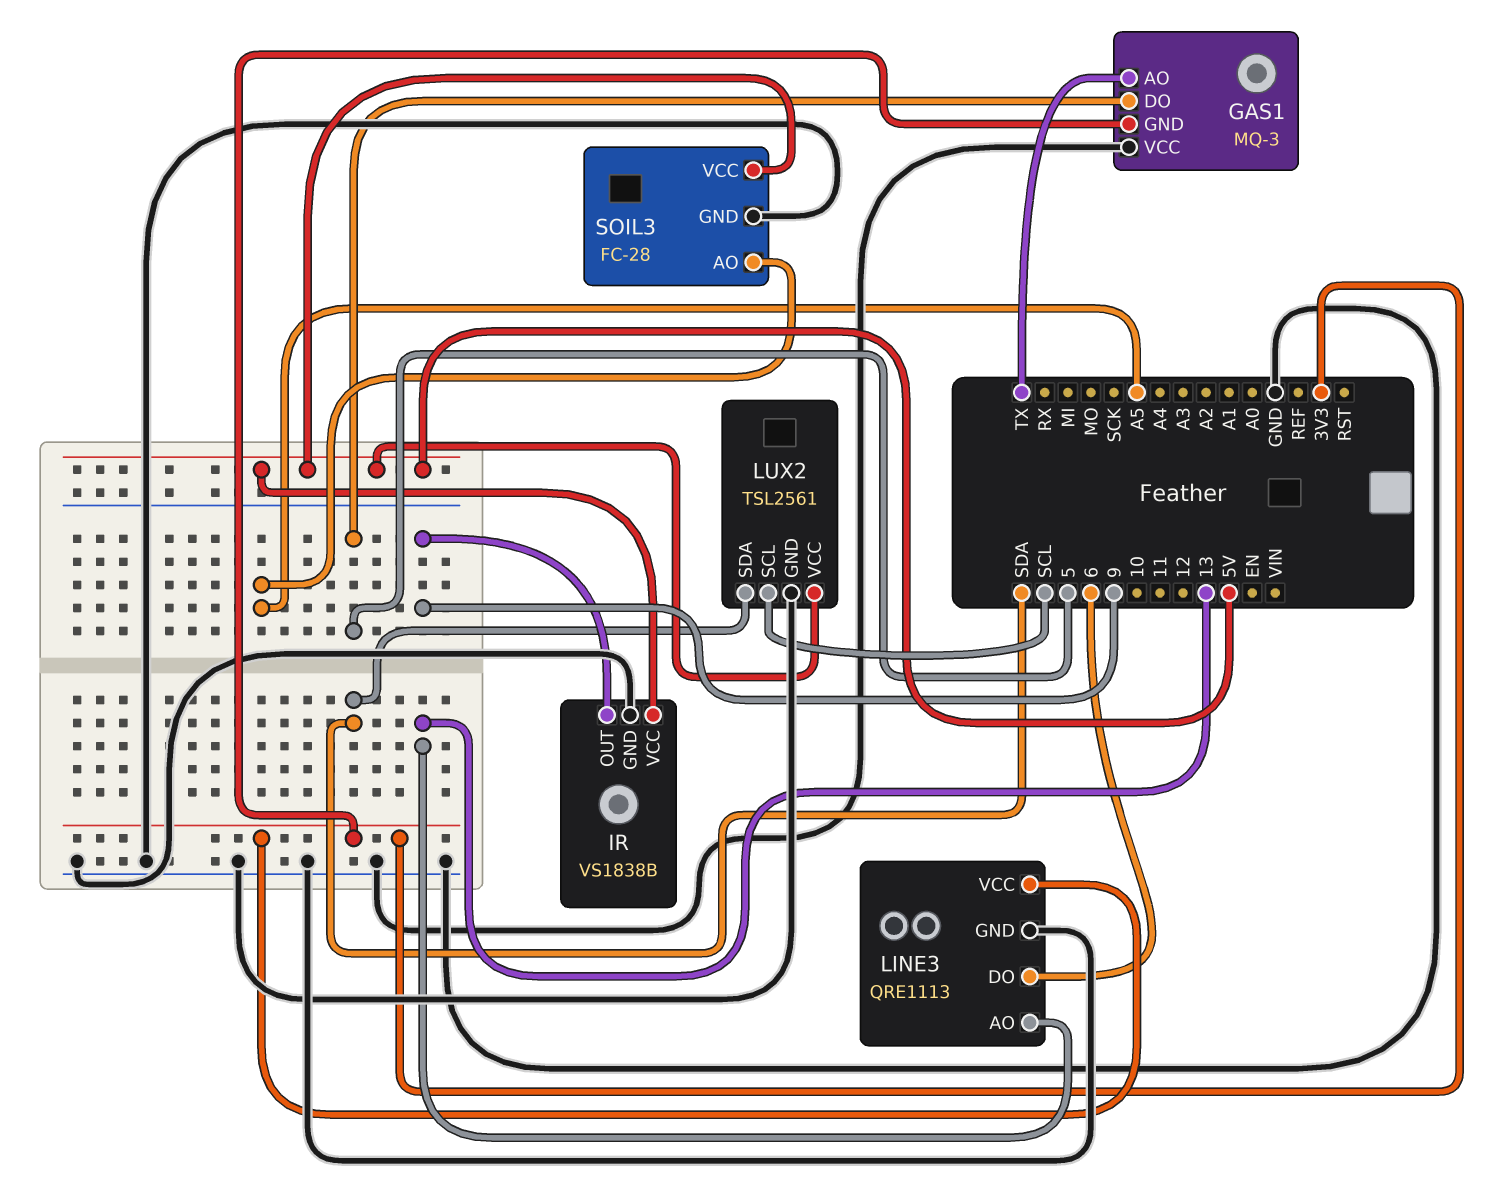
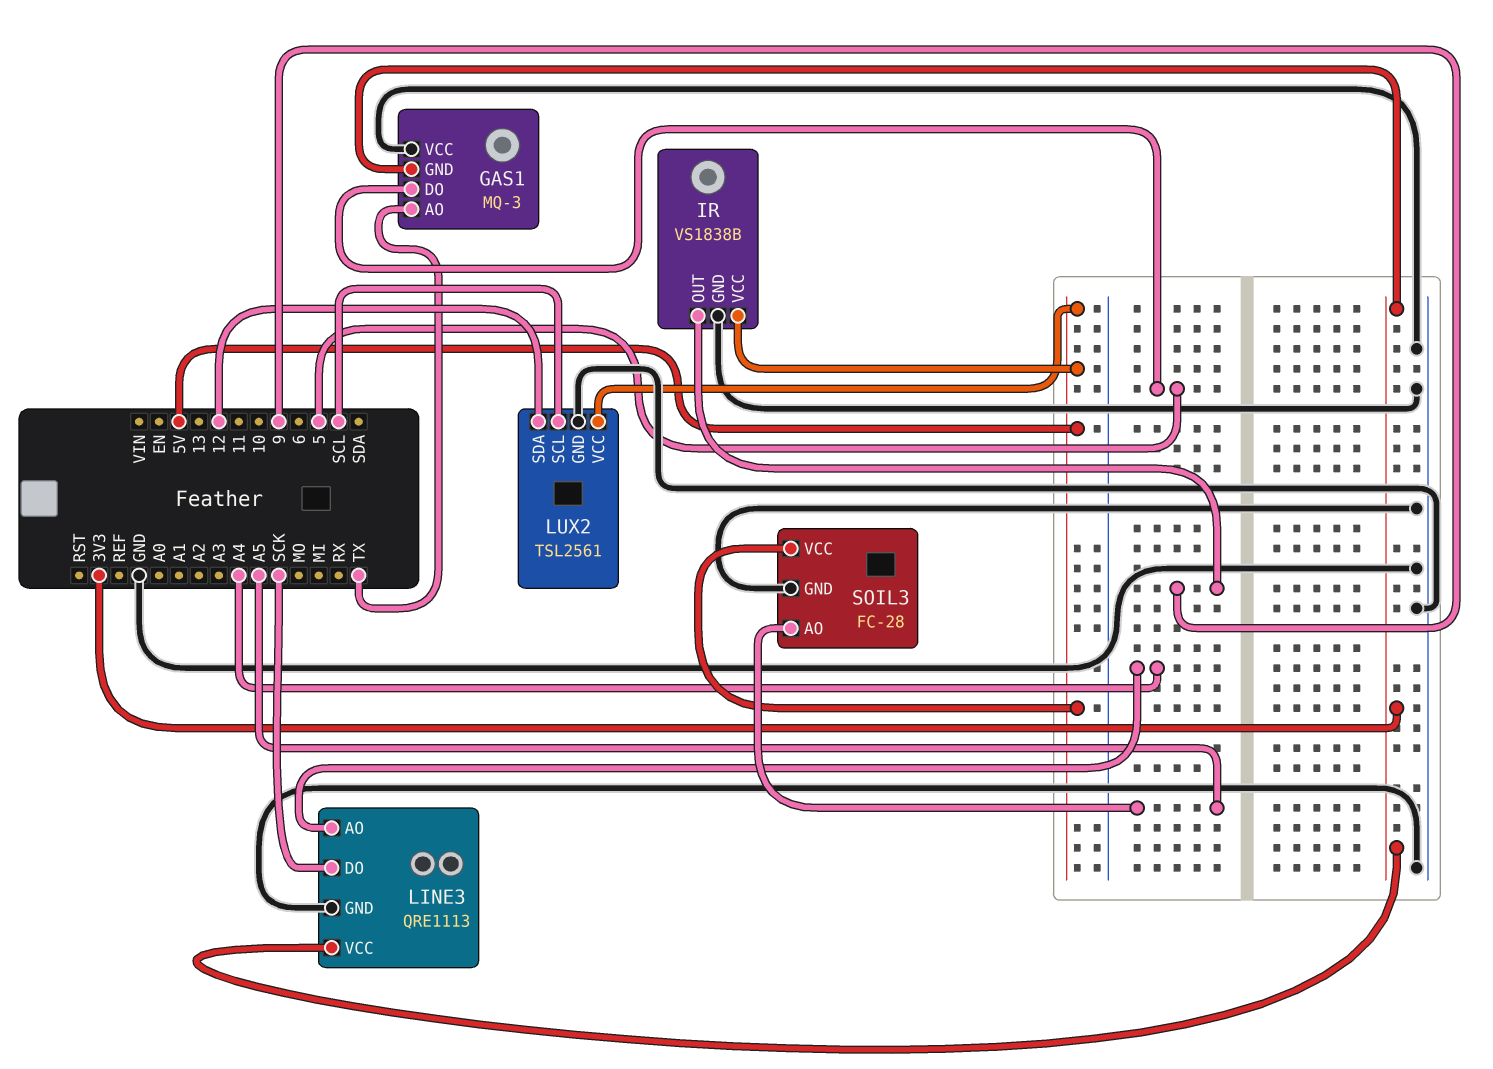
LINE3 pin AO: 13 -> A4
LINE3 pin DO: 6 -> SCK
LUX2 pin SDA: SDA -> 12

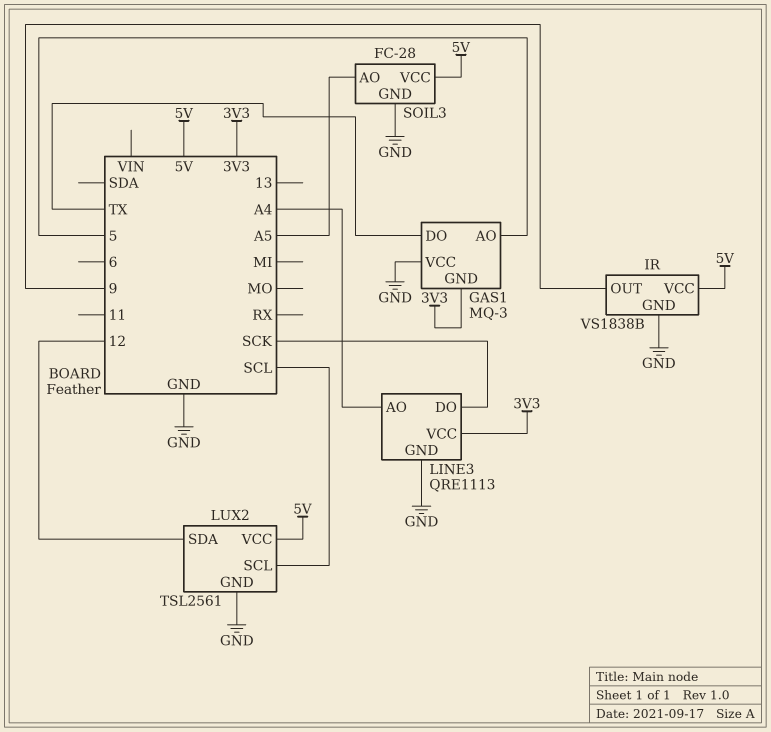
GAS1 pin AO: TX -> 5
GAS1 pin DO: 5 -> TX

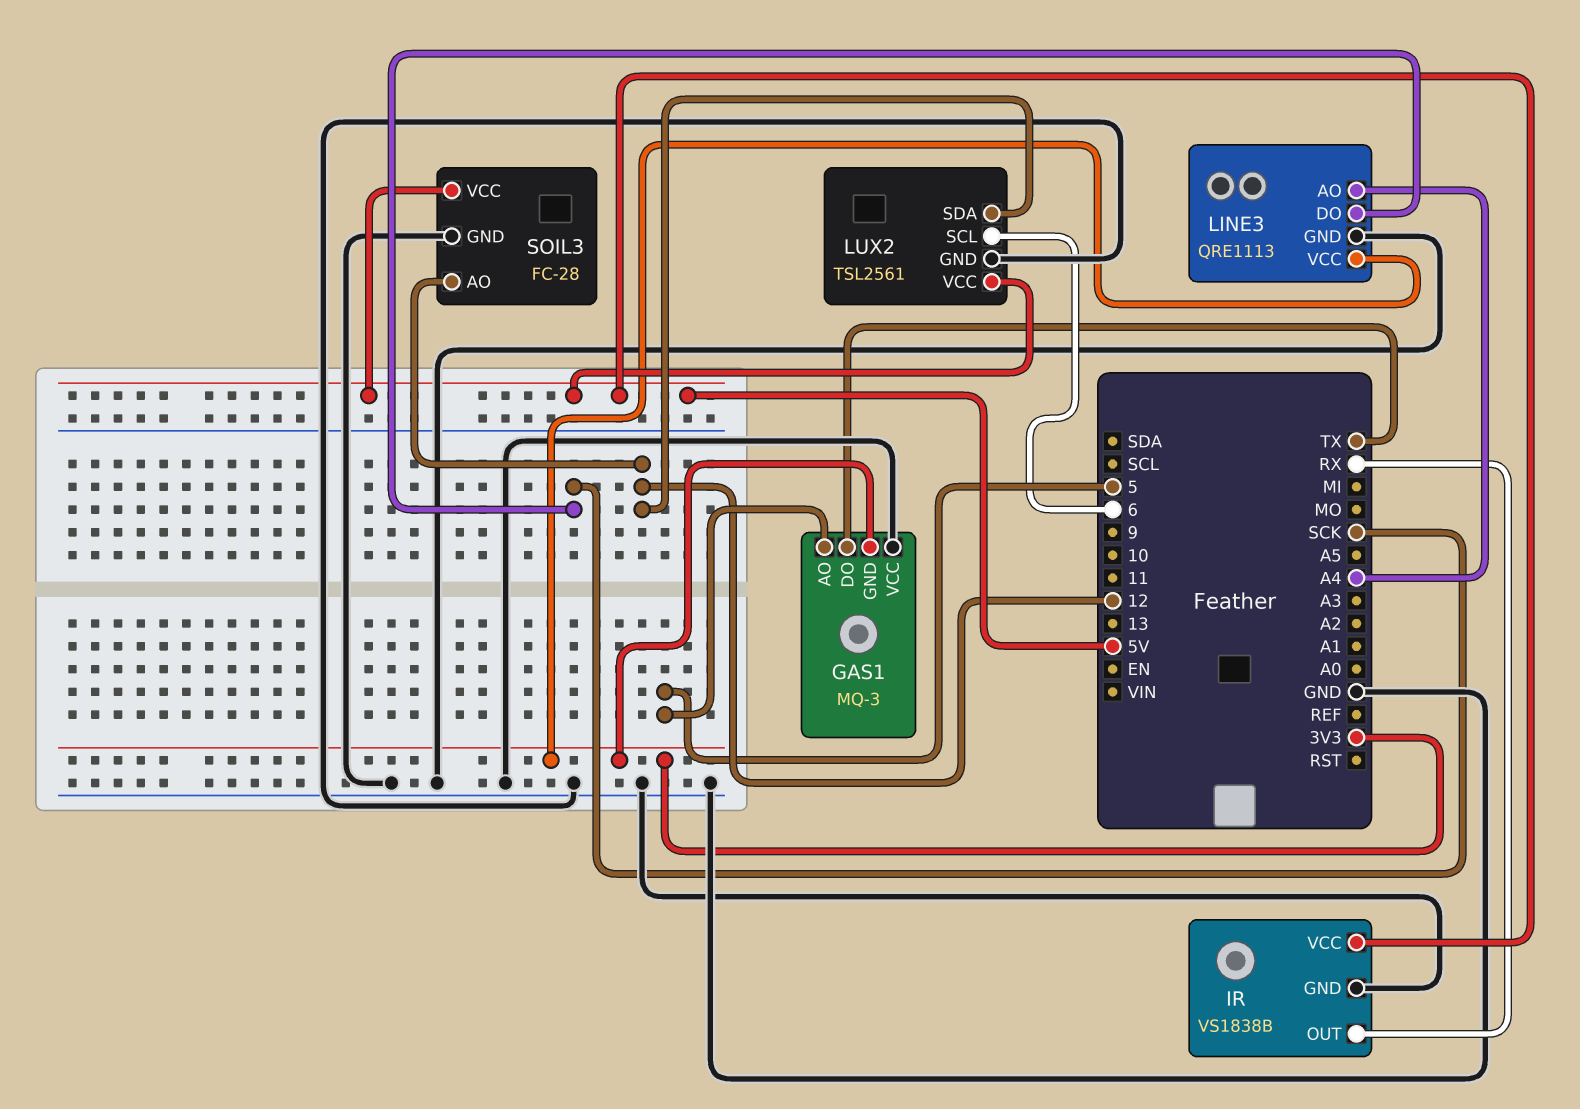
IR pin OUT: 9 -> RX
LUX2 pin SCL: SCL -> 6
SOIL3 pin AO: A5 -> 12

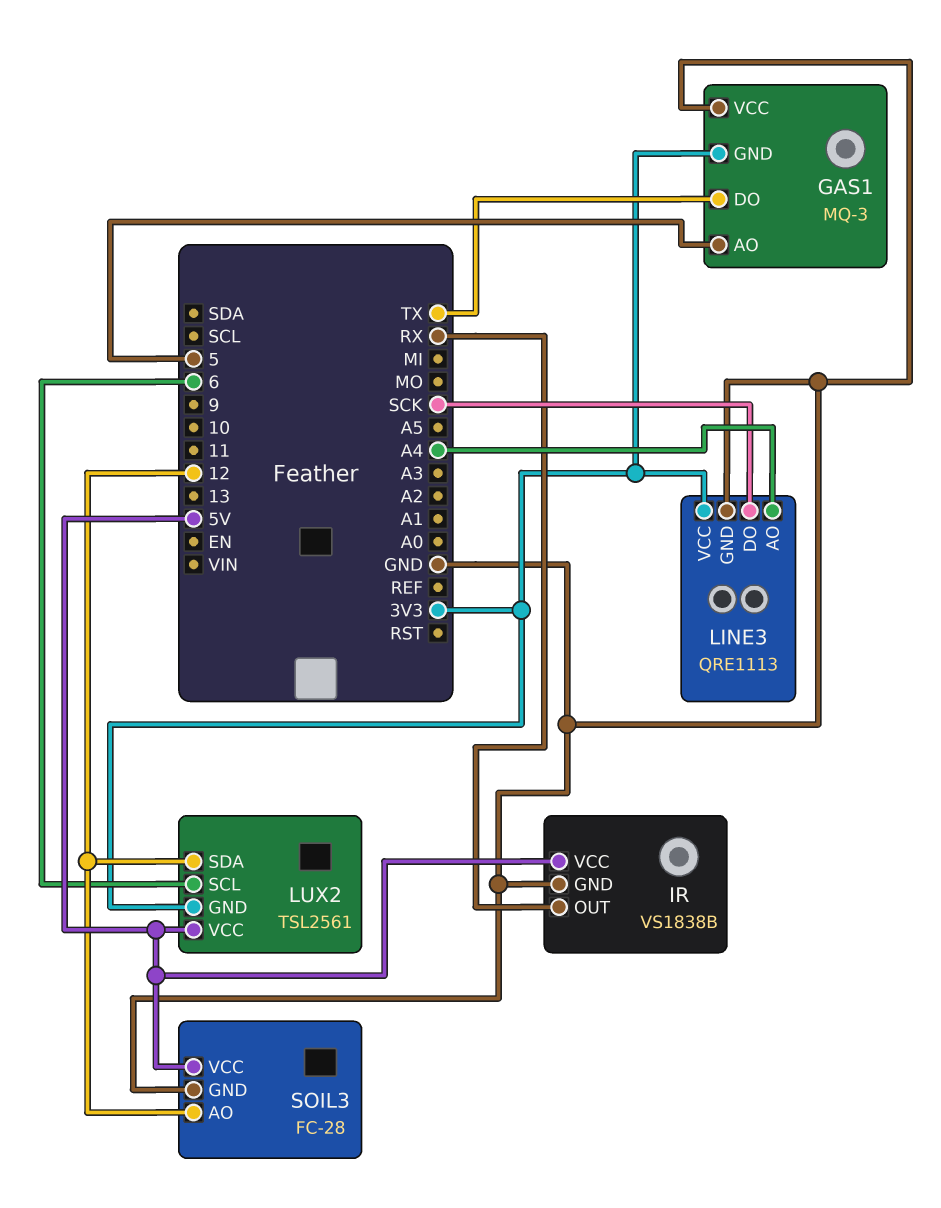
LUX2 pin GND: GND -> 3V3

